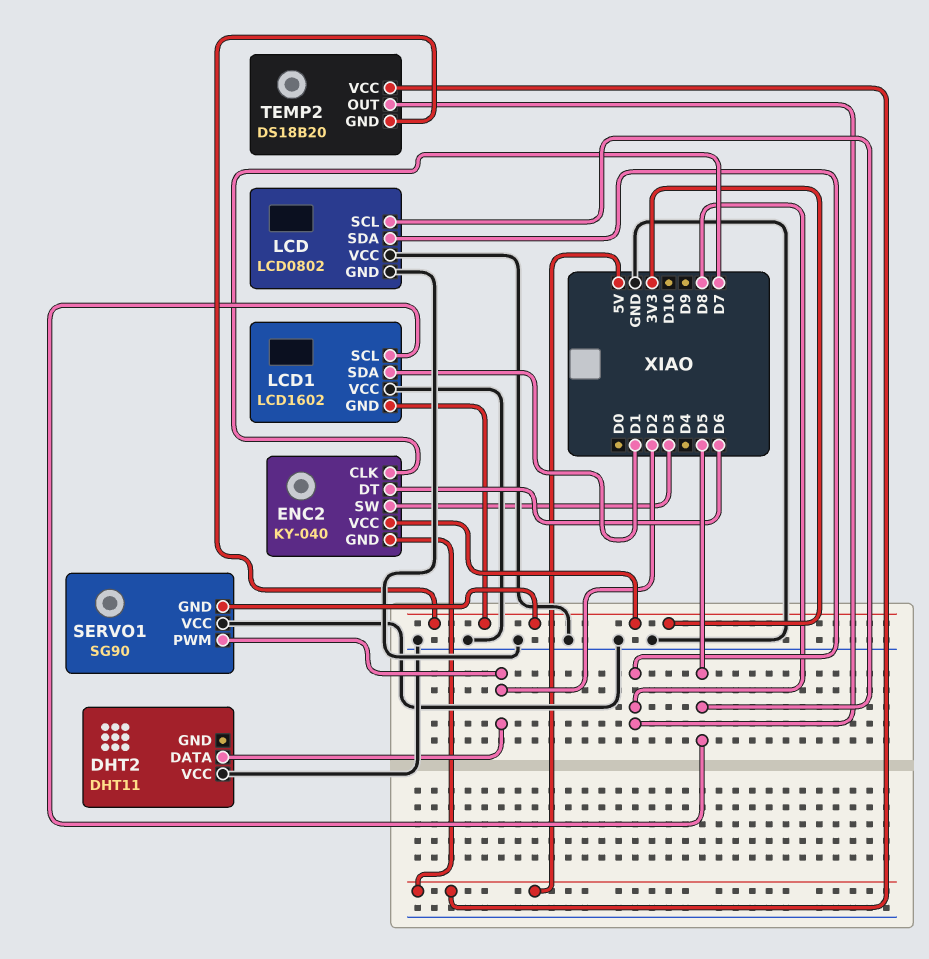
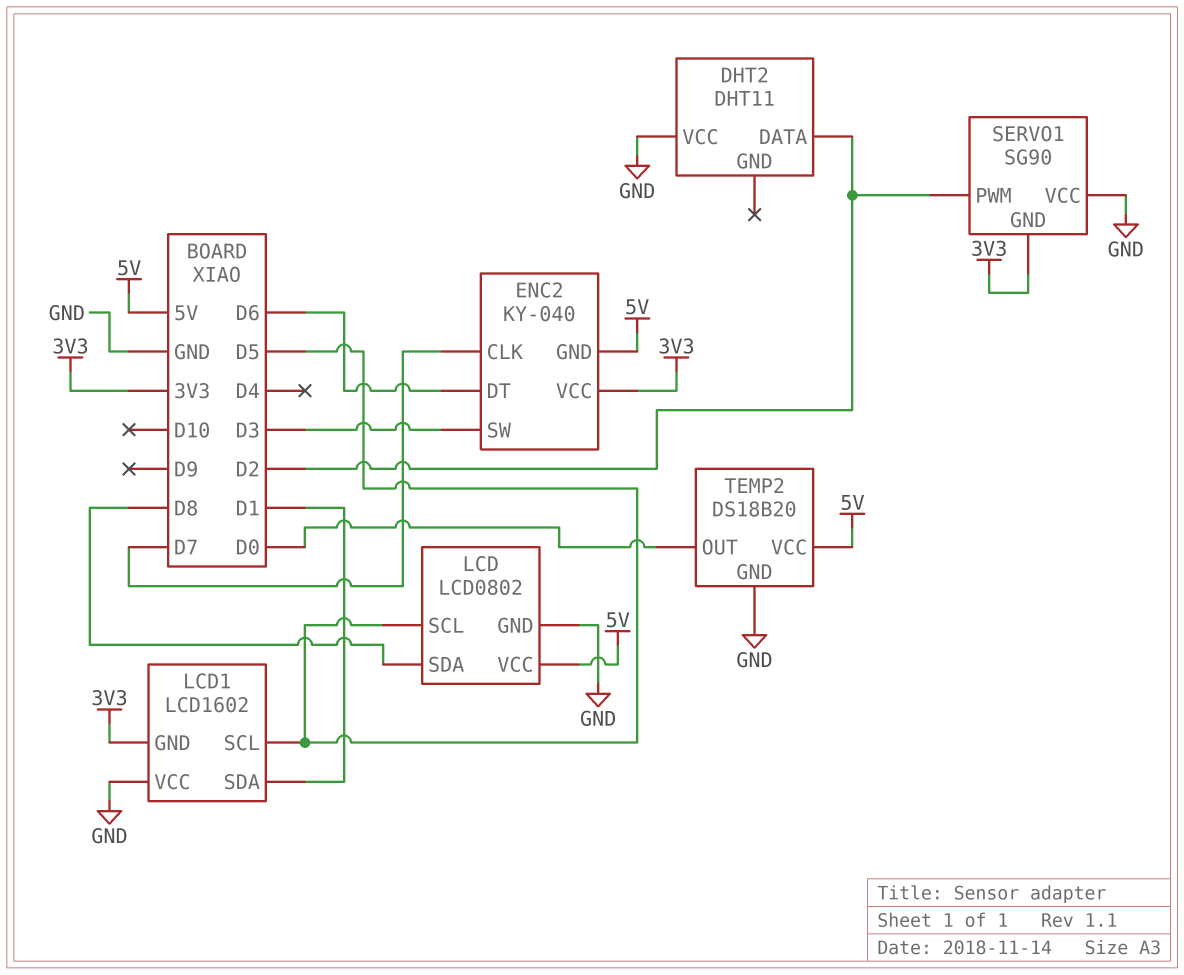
LCD pin VCC: GND -> 5V
TEMP2 pin GND: 3V3 -> GND
TEMP2 pin OUT: D8 -> D0

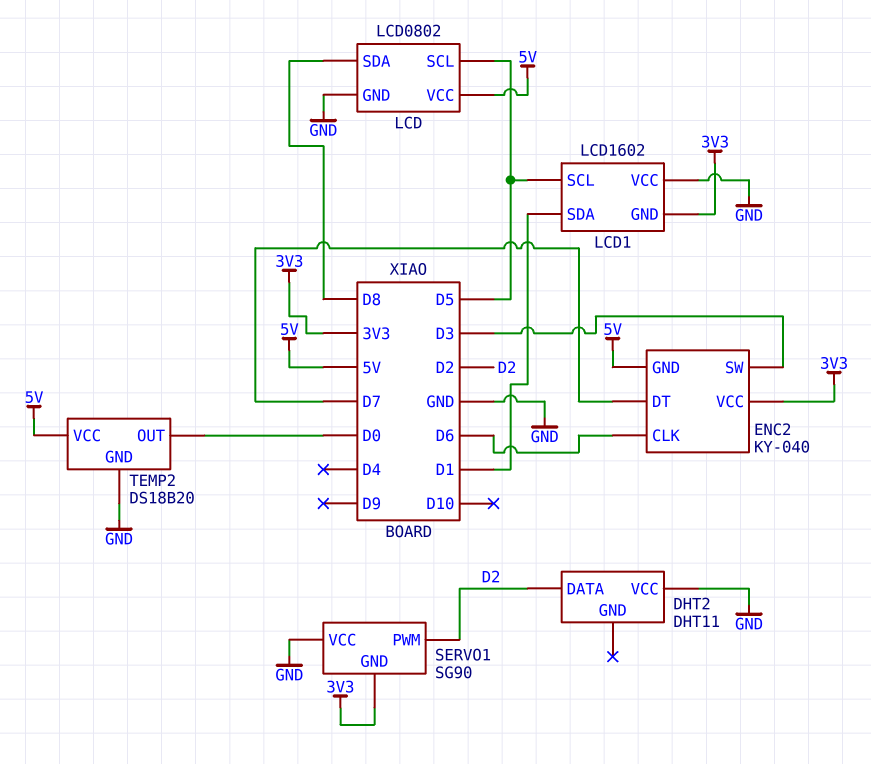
ENC2 pin CLK: D7 -> D6
ENC2 pin DT: D6 -> D7

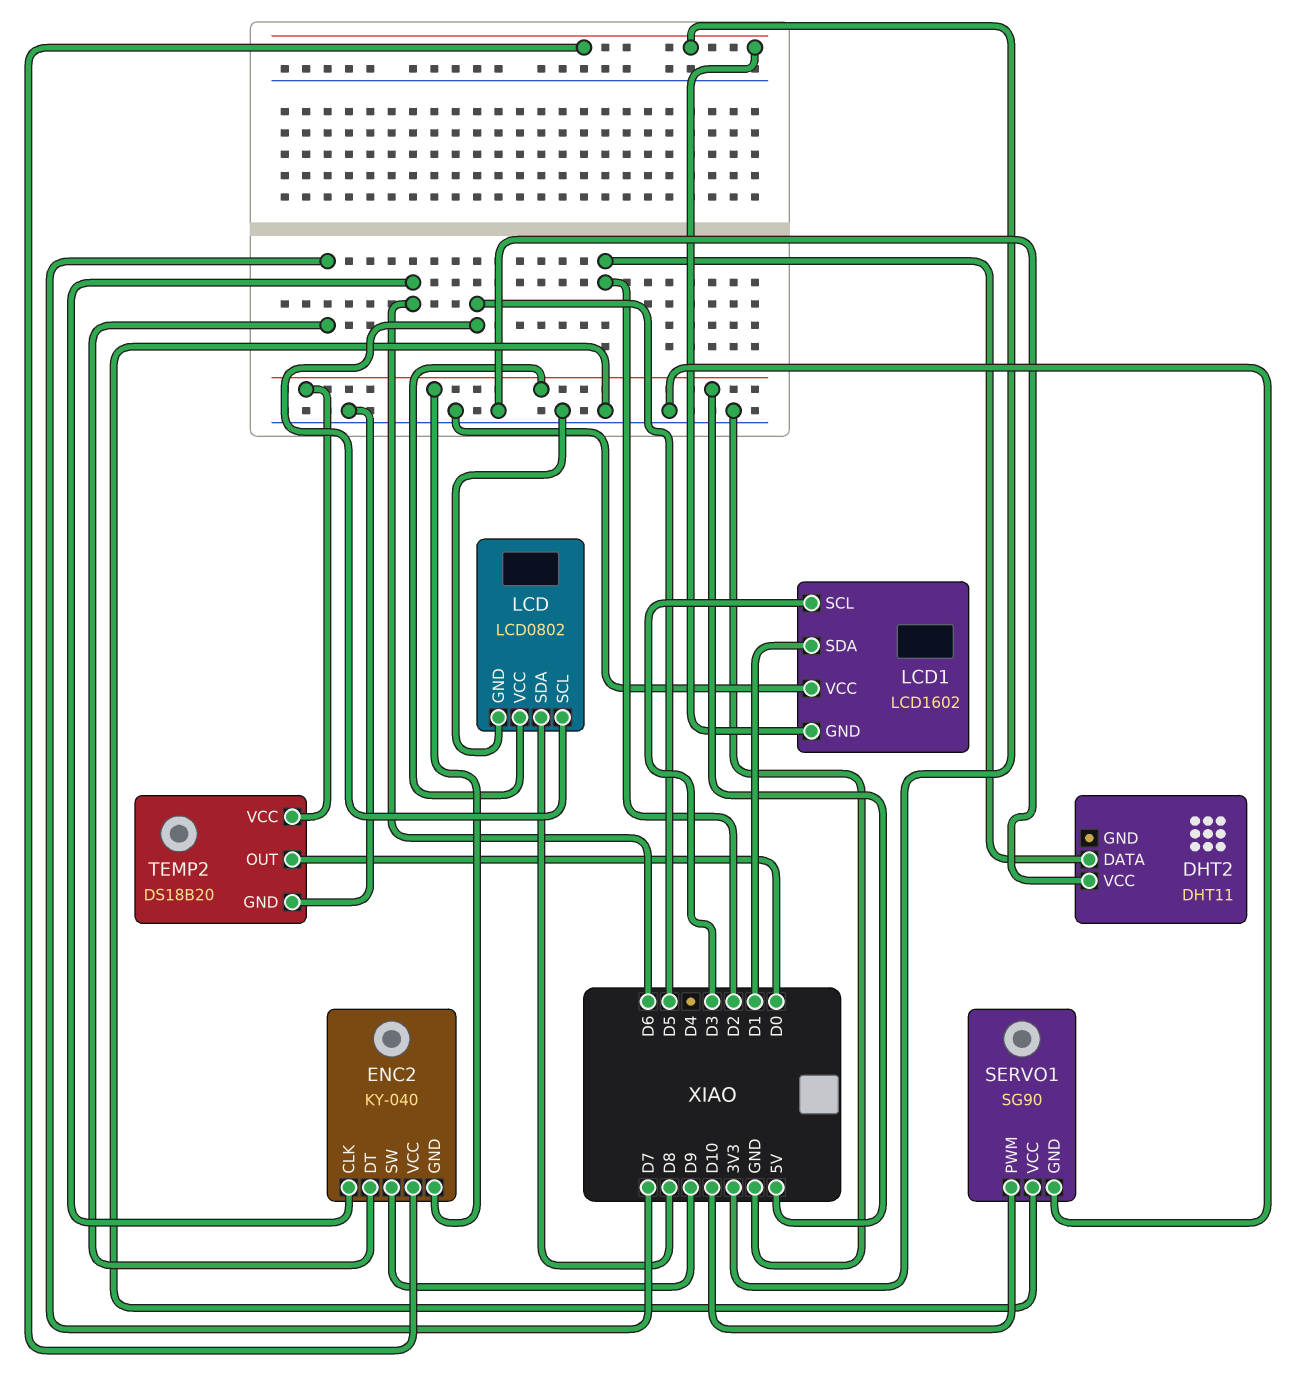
ENC2 pin SW: D3 -> D9
LCD1 pin SCL: D5 -> D3
SERVO1 pin GND: 3V3 -> GND
SERVO1 pin PWM: D2 -> D10

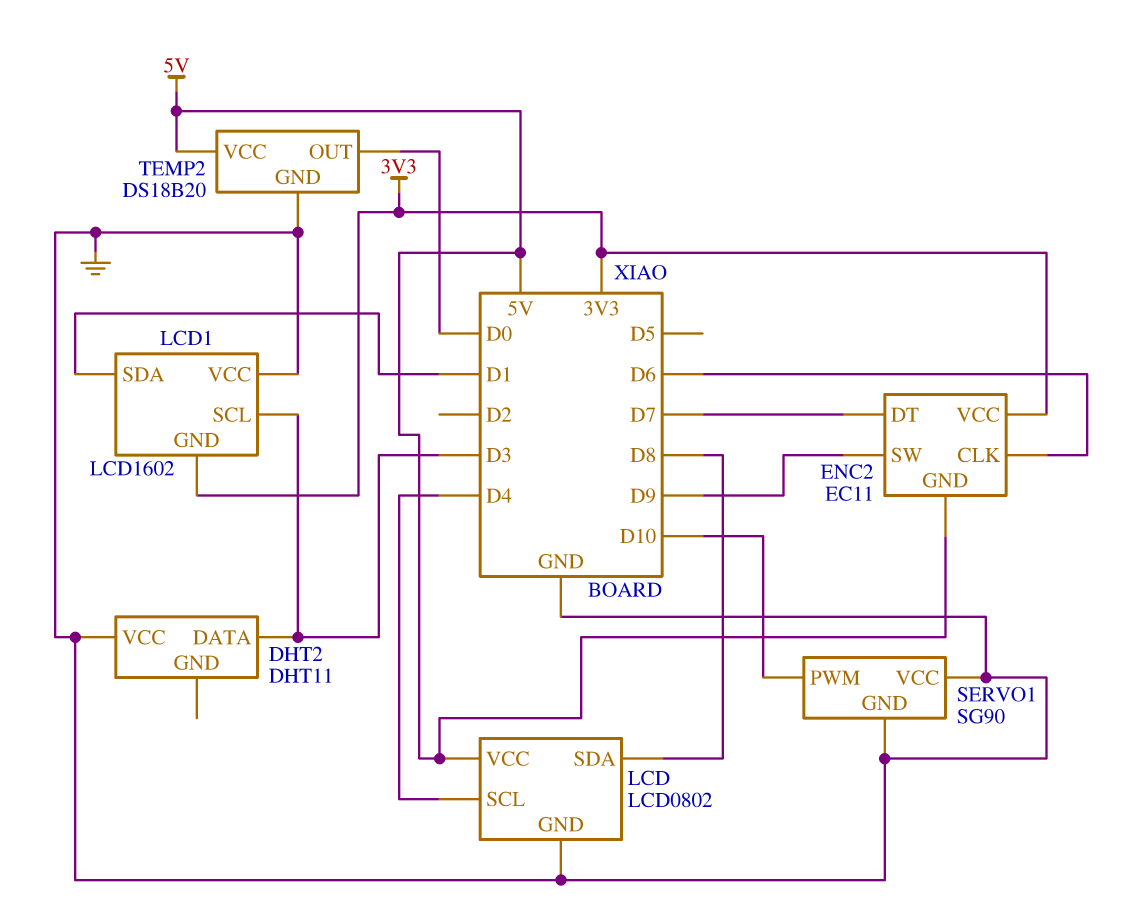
DHT2 pin DATA: D2 -> D3
ENC2: KY-040 -> EC11
LCD pin SCL: D5 -> D4

